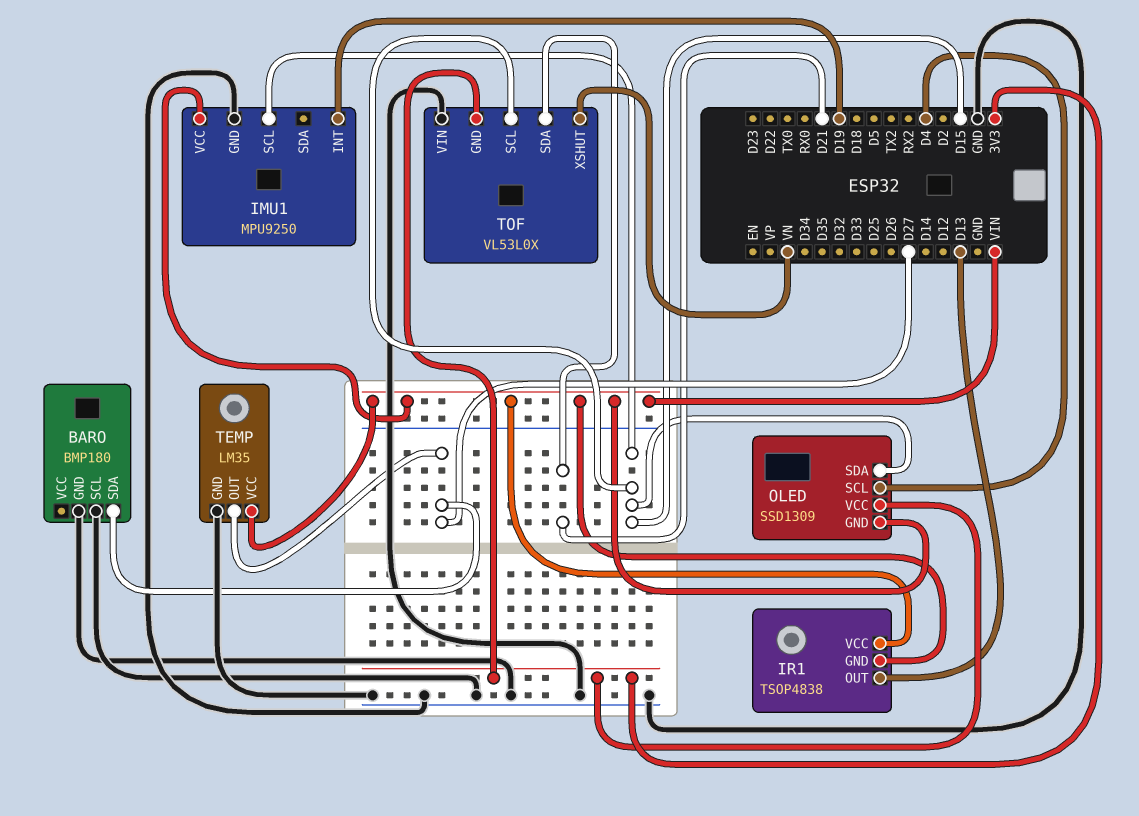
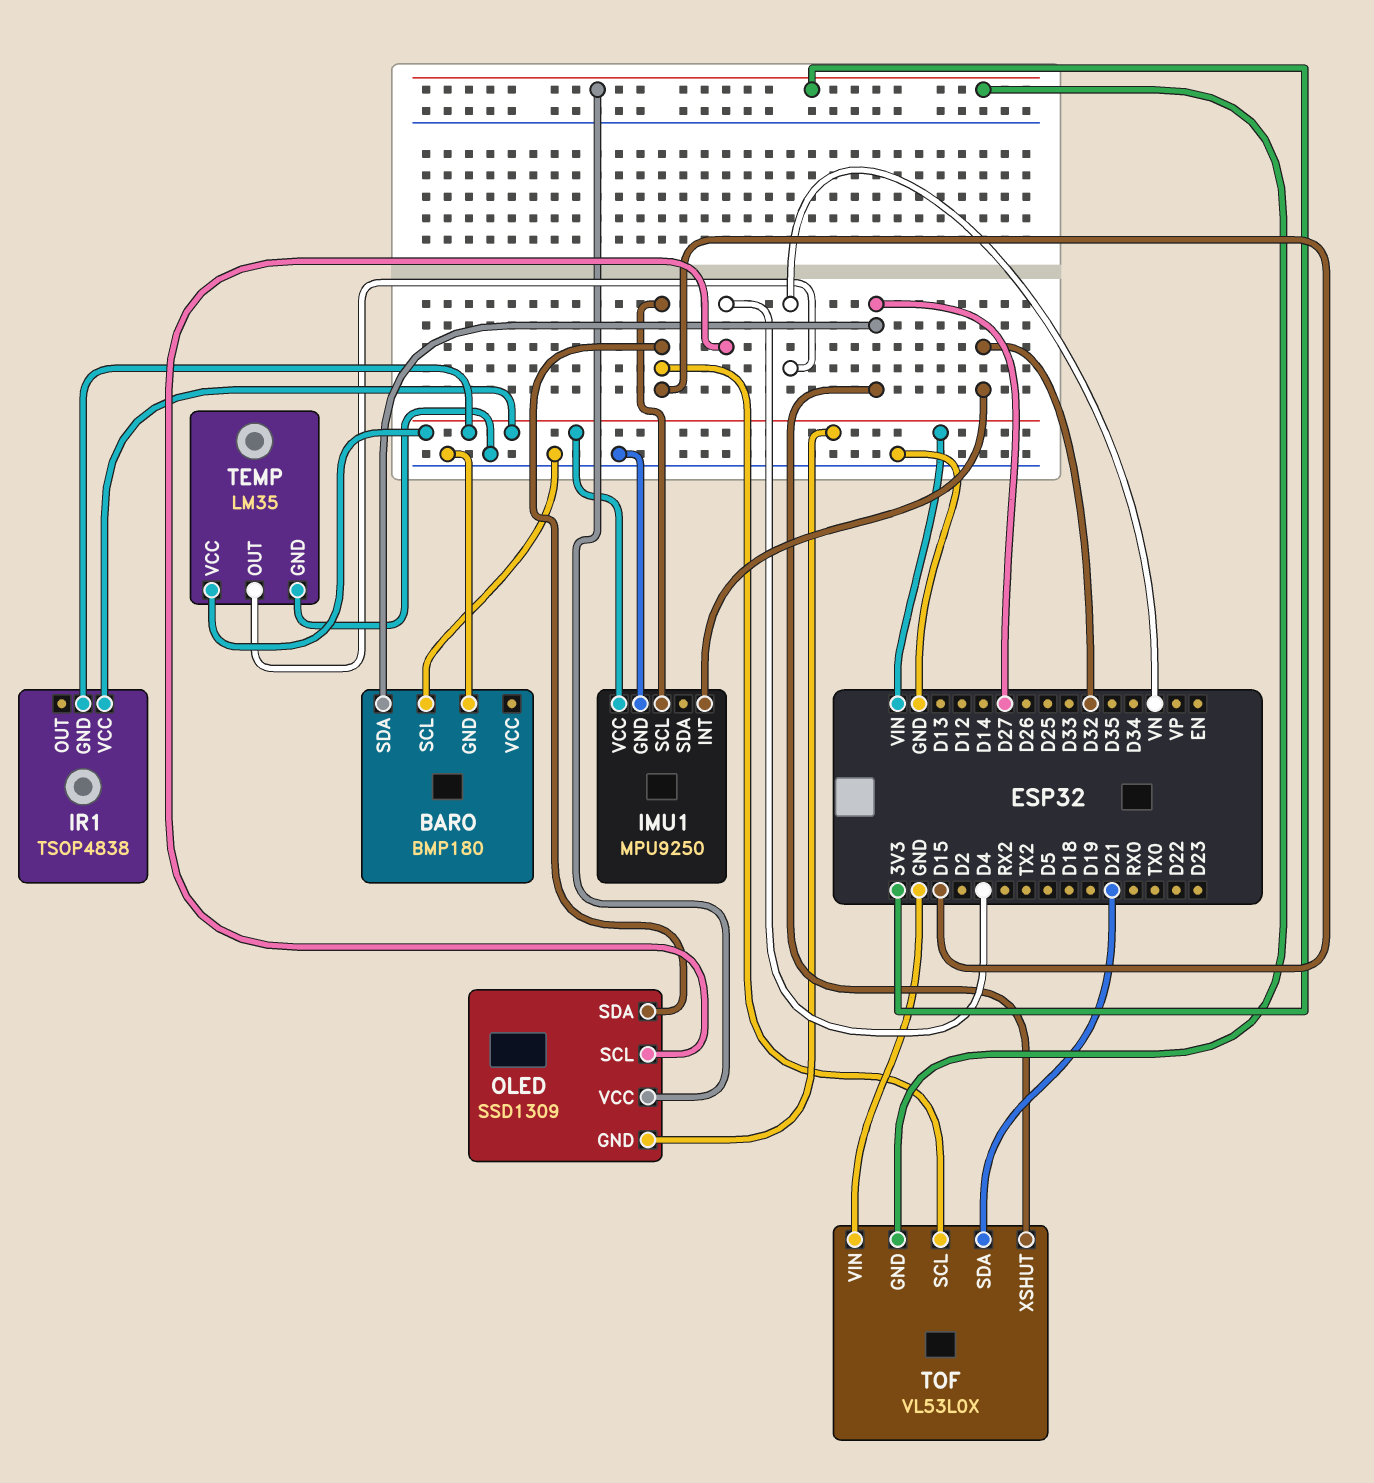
IMU1 pin INT: D19 -> D32
IR1 pin OUT: D13 -> none
TEMP pin OUT: D27 -> VN
TOF pin XSHUT: VN -> D27

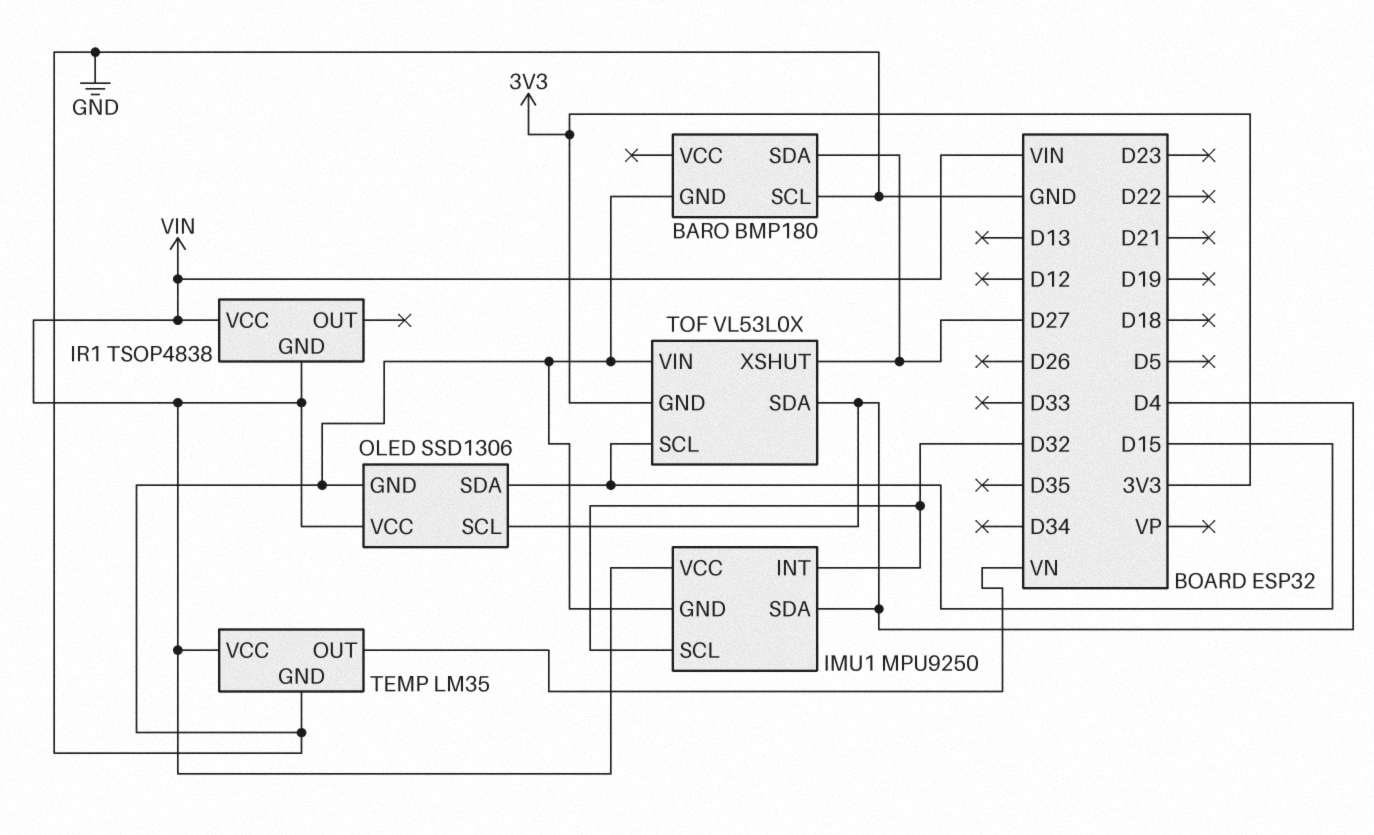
IMU1 pin SCL: D15 -> D32
IMU1 pin SDA: none -> D4
OLED: SSD1309 -> SSD1306
OLED pin GND: VIN -> GND
OLED pin VCC: 3V3 -> VIN
TOF pin SDA: D21 -> D4

